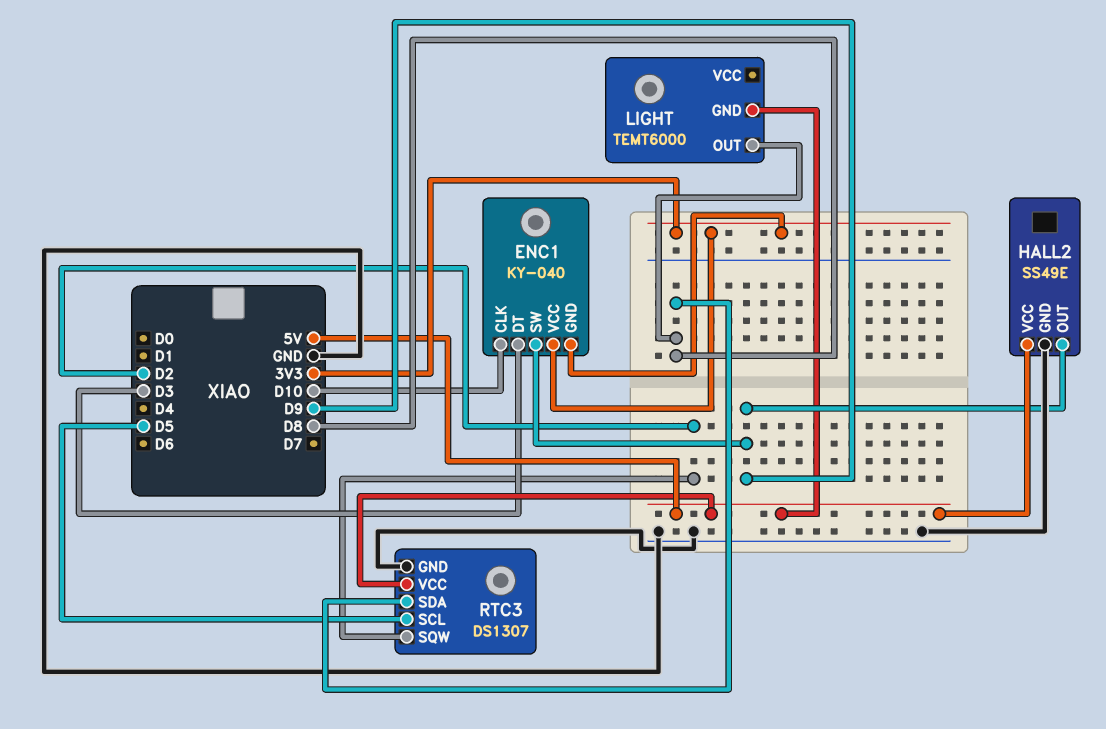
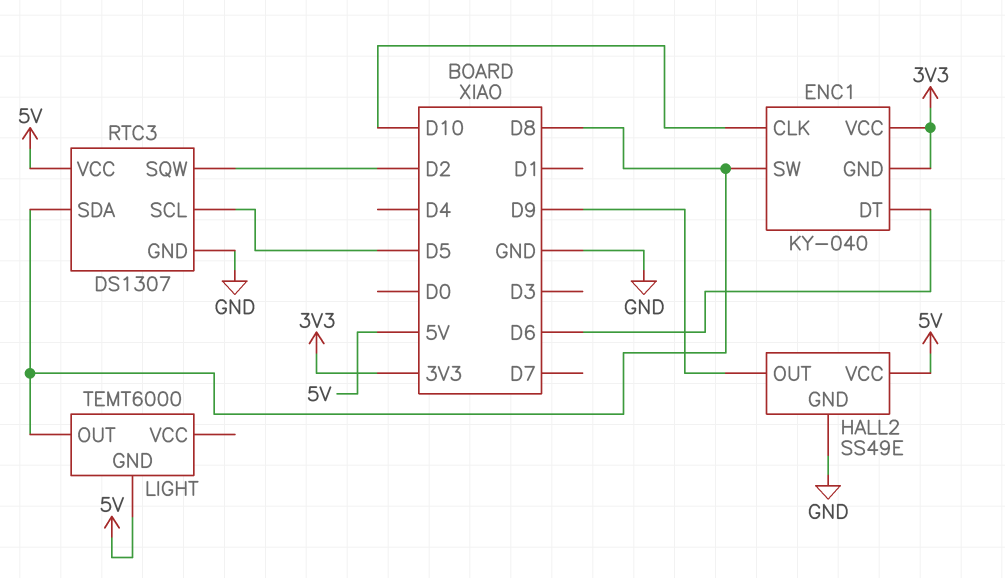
ENC1 pin DT: D3 -> D6
ENC1 pin SW: D9 -> D8

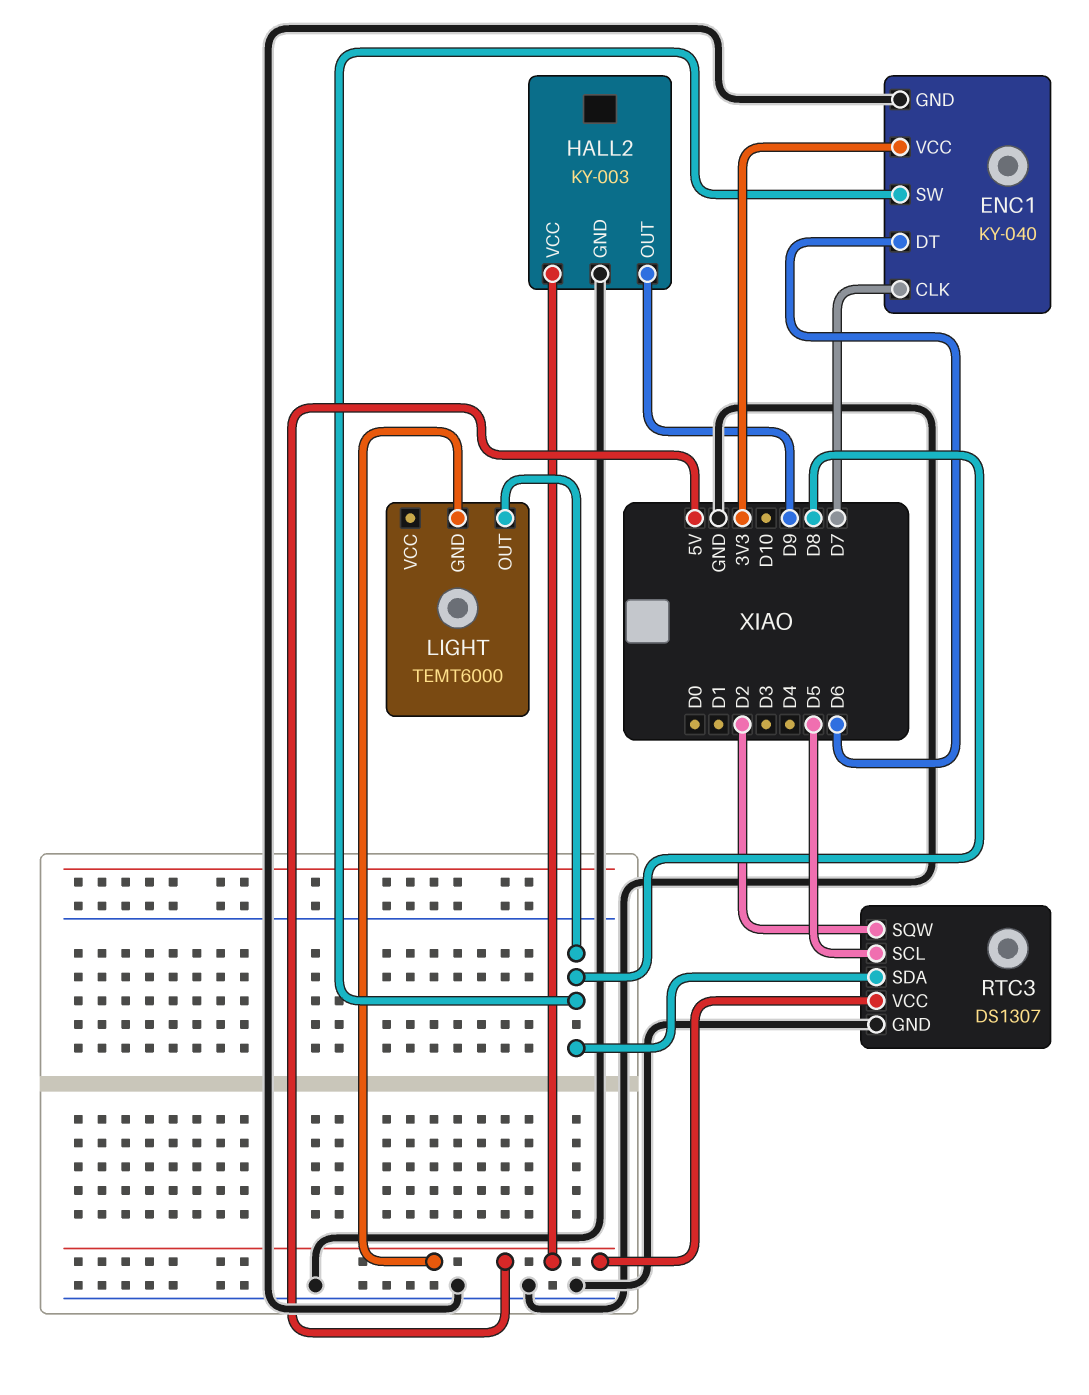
ENC1 pin CLK: D10 -> D7
ENC1 pin GND: 3V3 -> GND
HALL2: SS49E -> KY-003

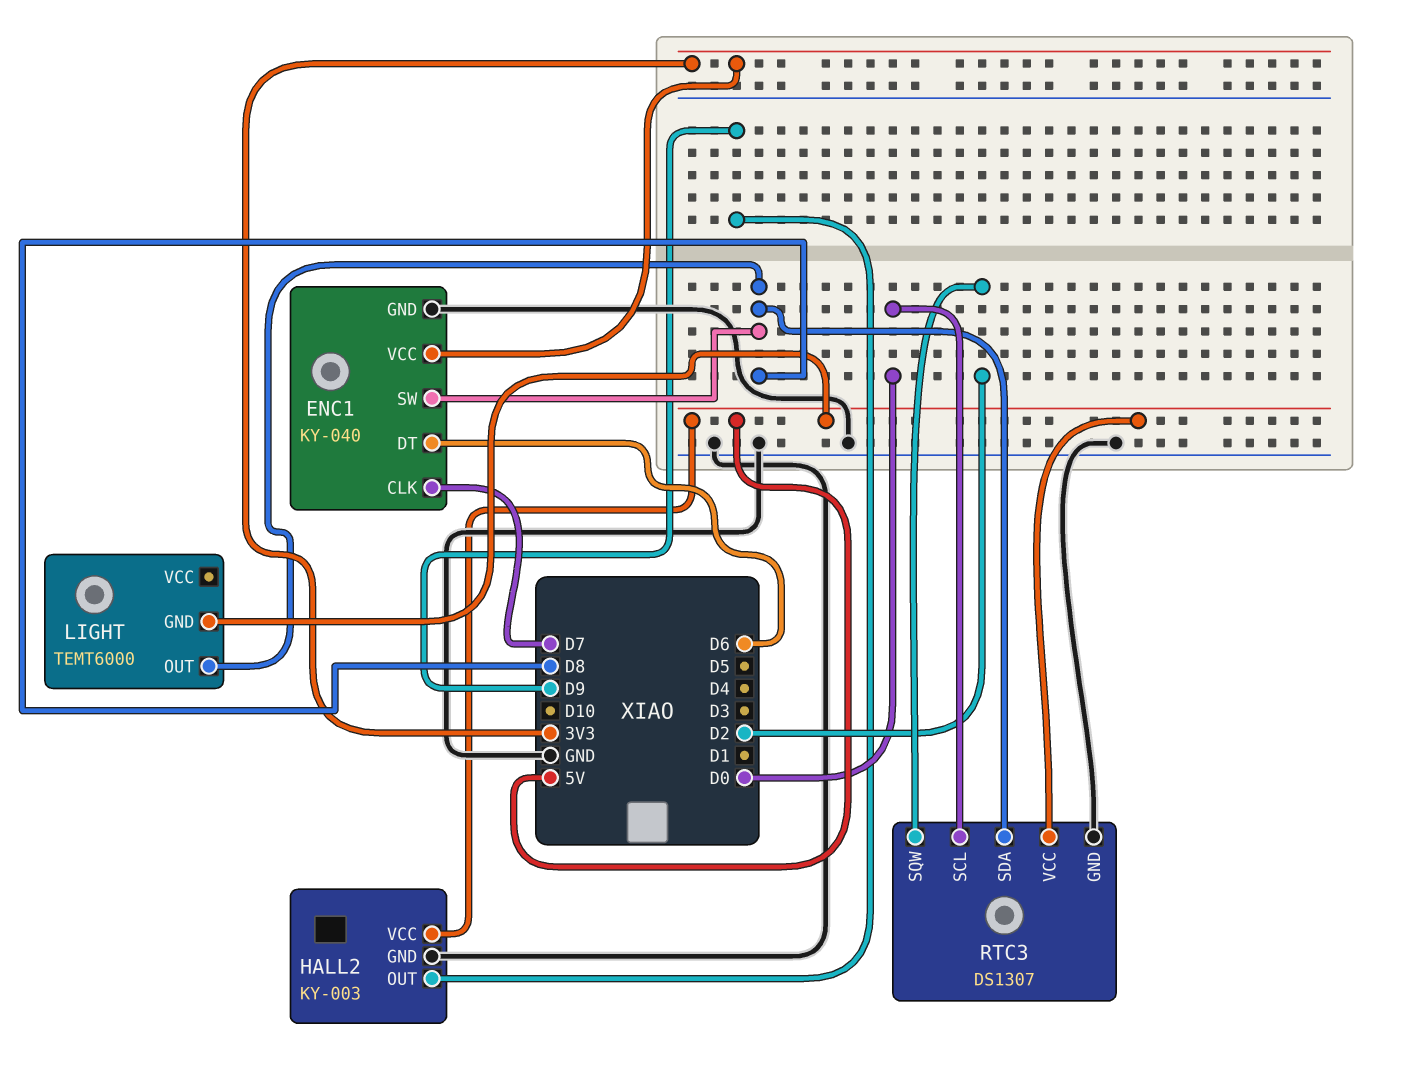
RTC3 pin SCL: D5 -> D0

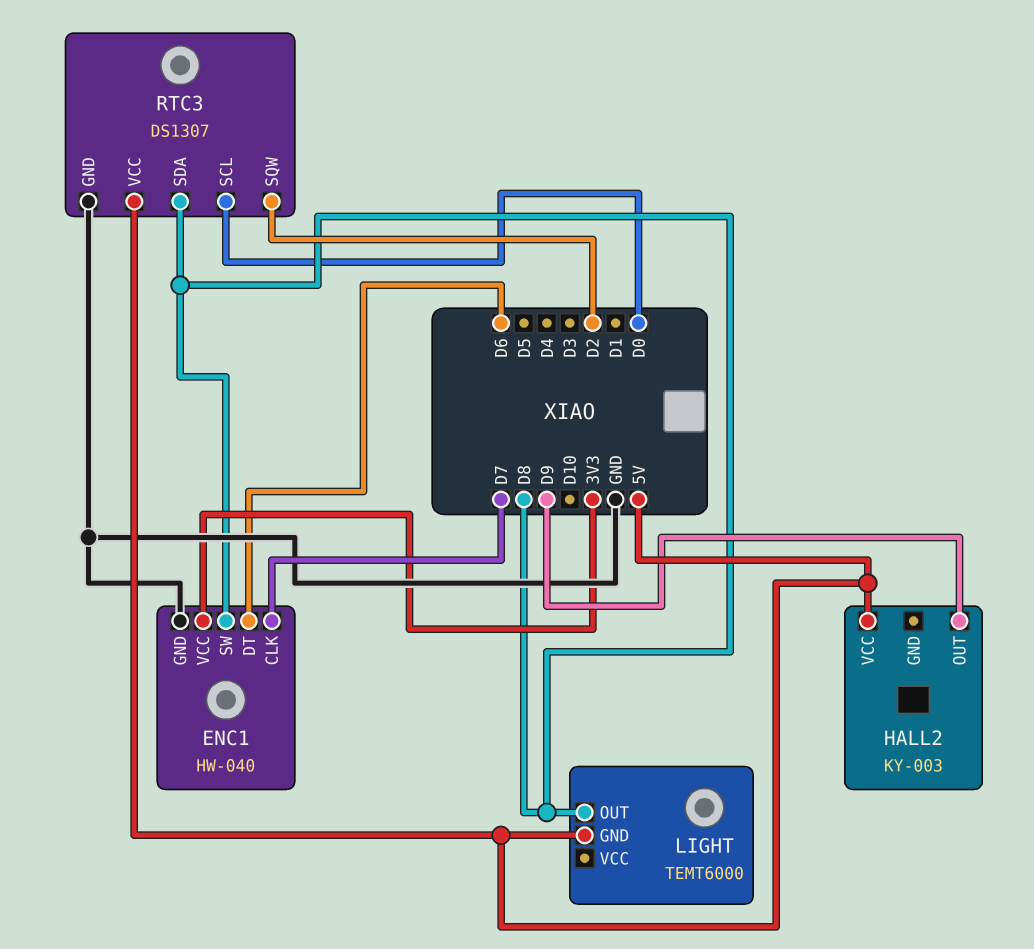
ENC1: KY-040 -> HW-040
HALL2 pin GND: GND -> none

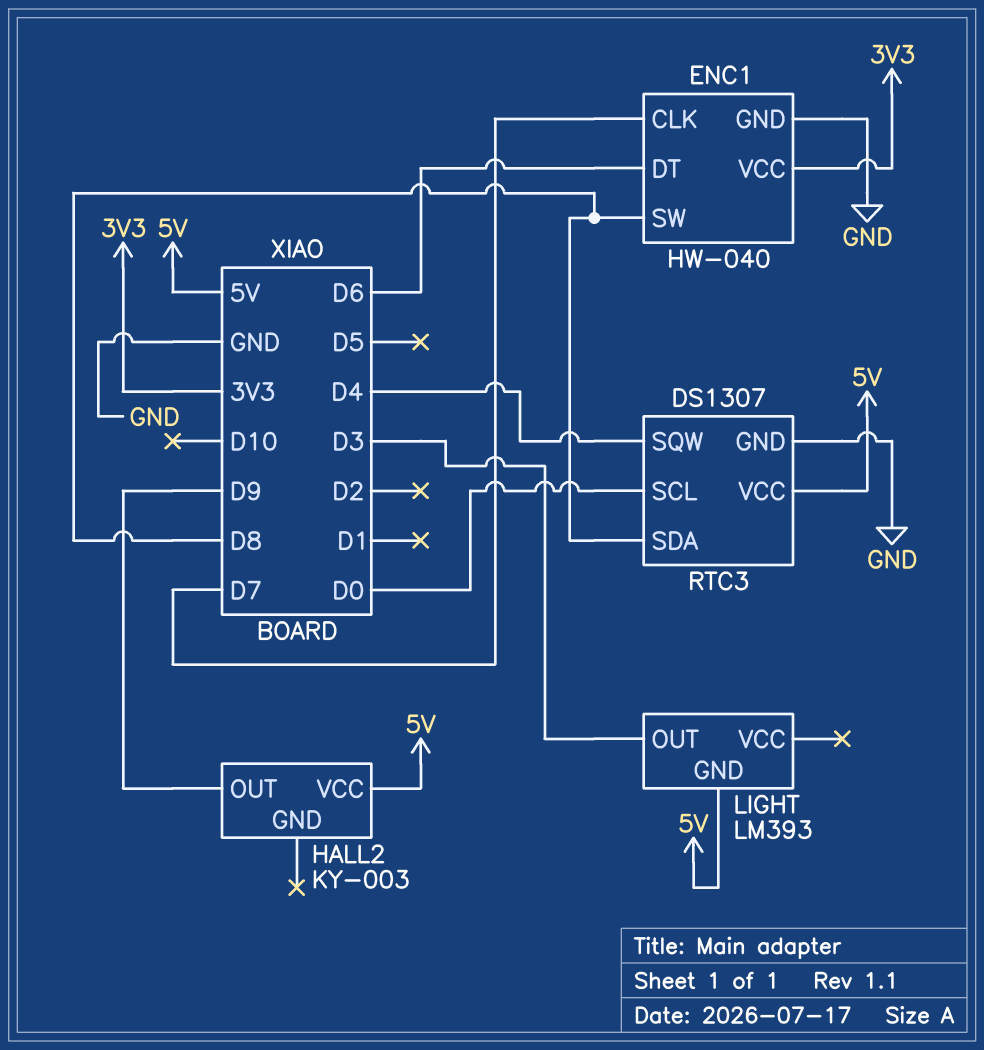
LIGHT: TEMT6000 -> LM393
LIGHT pin OUT: D8 -> D3
RTC3 pin SQW: D2 -> D4

